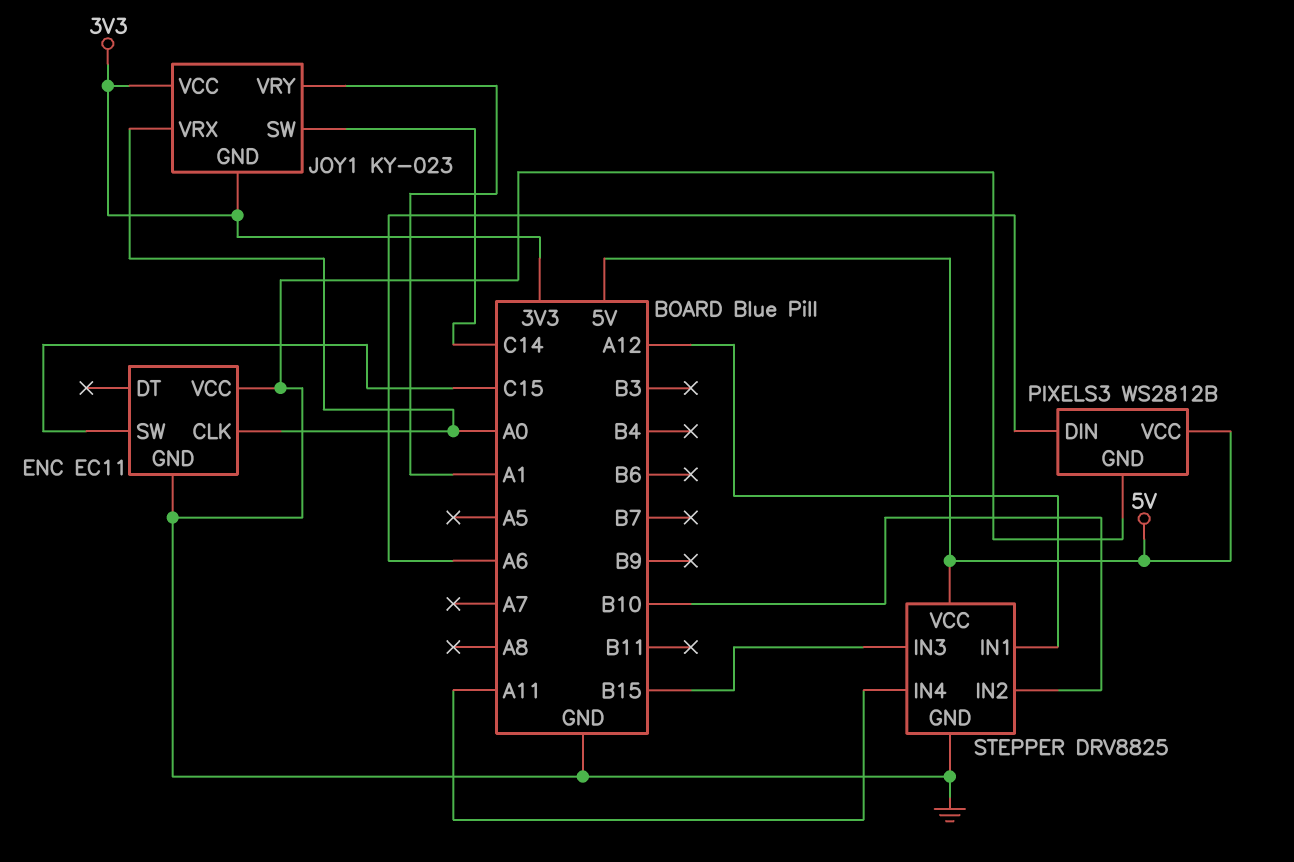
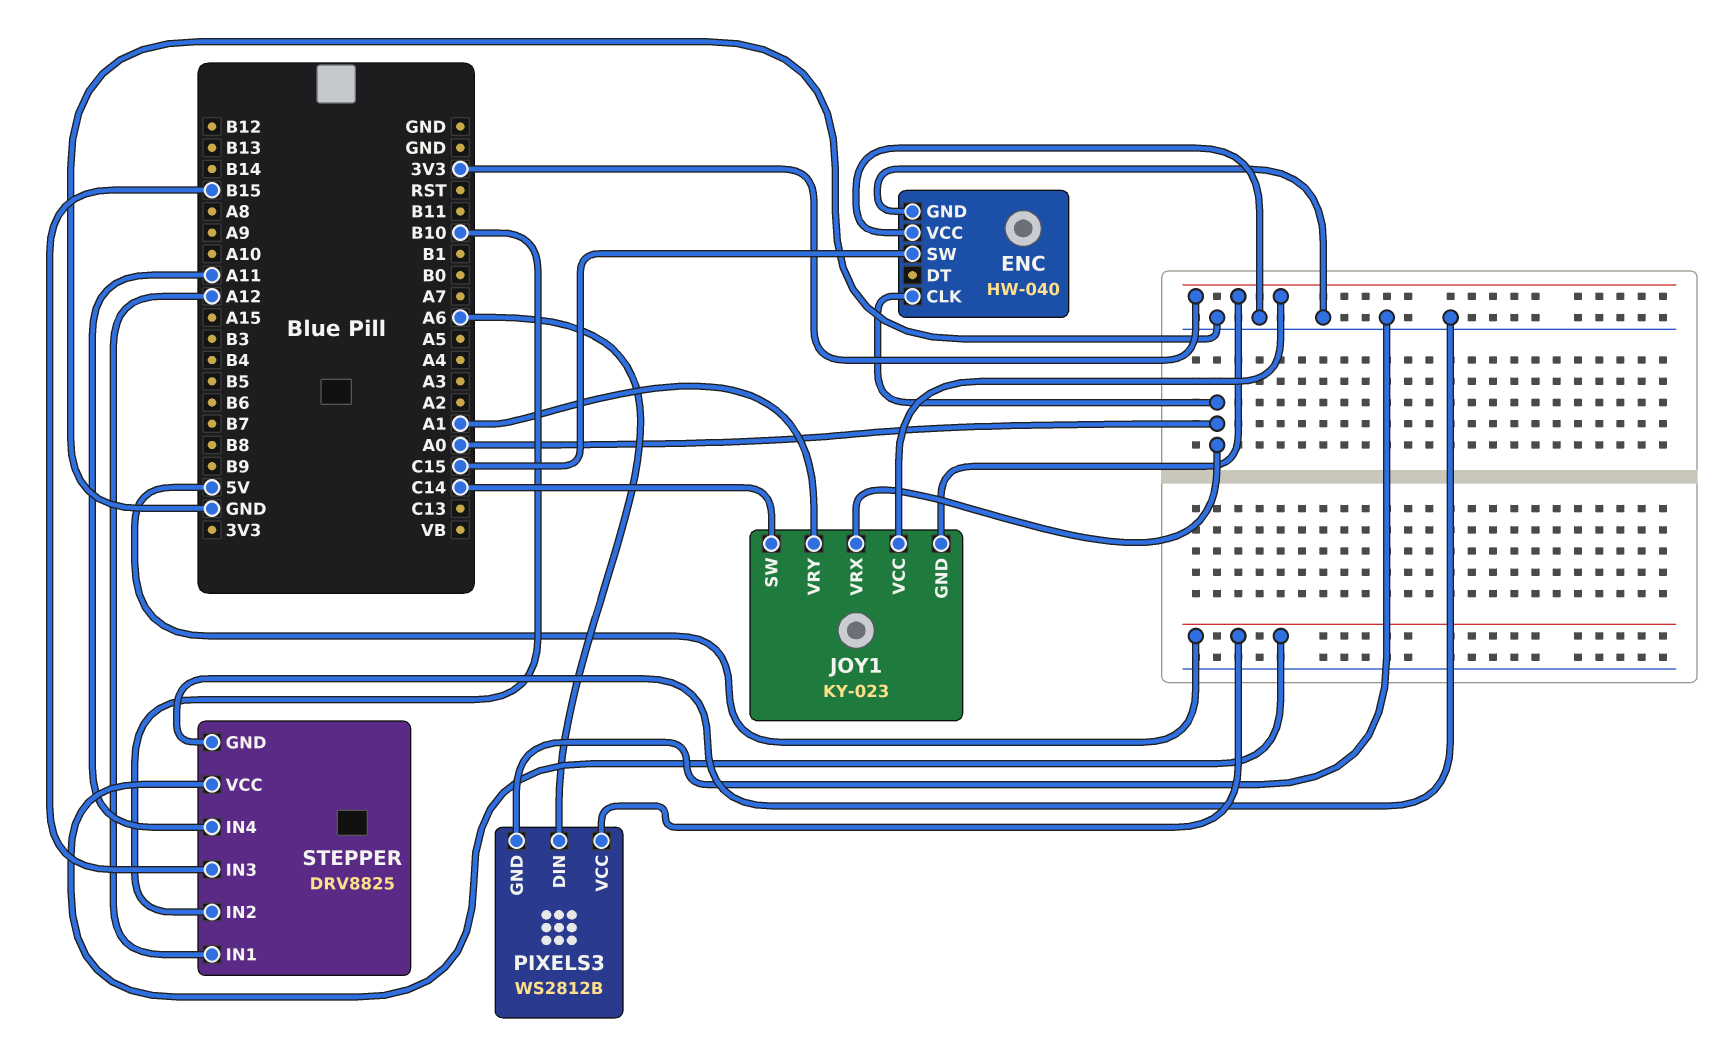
ENC: EC11 -> HW-040

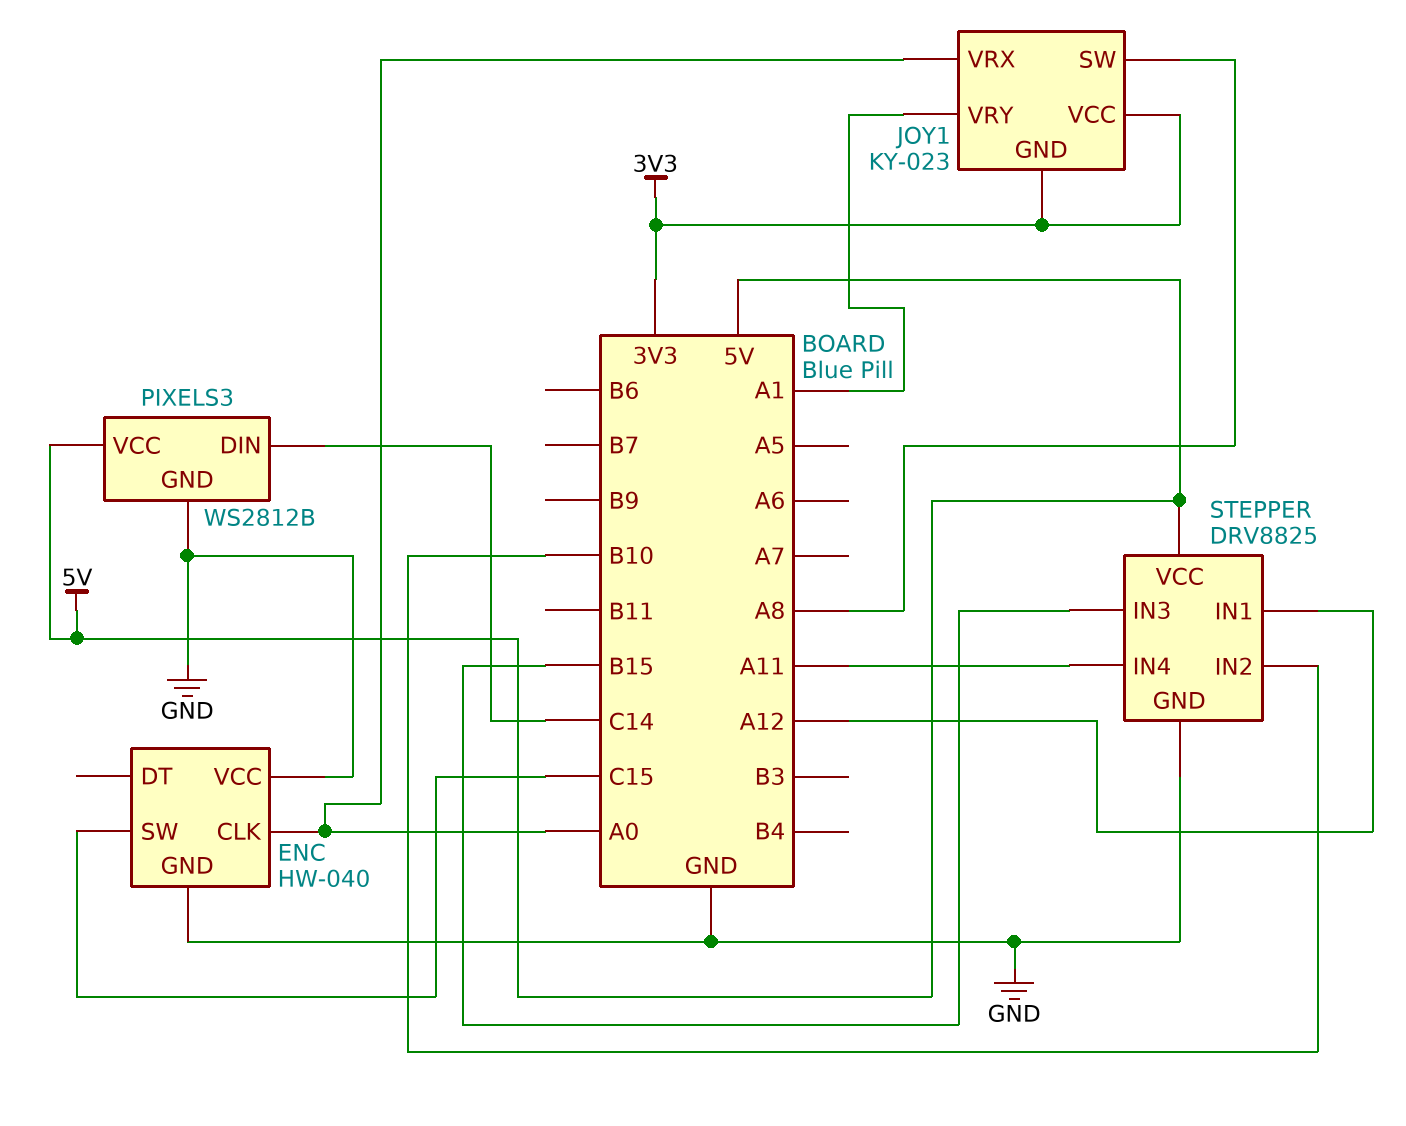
JOY1 pin SW: C14 -> A8
PIXELS3 pin DIN: A6 -> C14

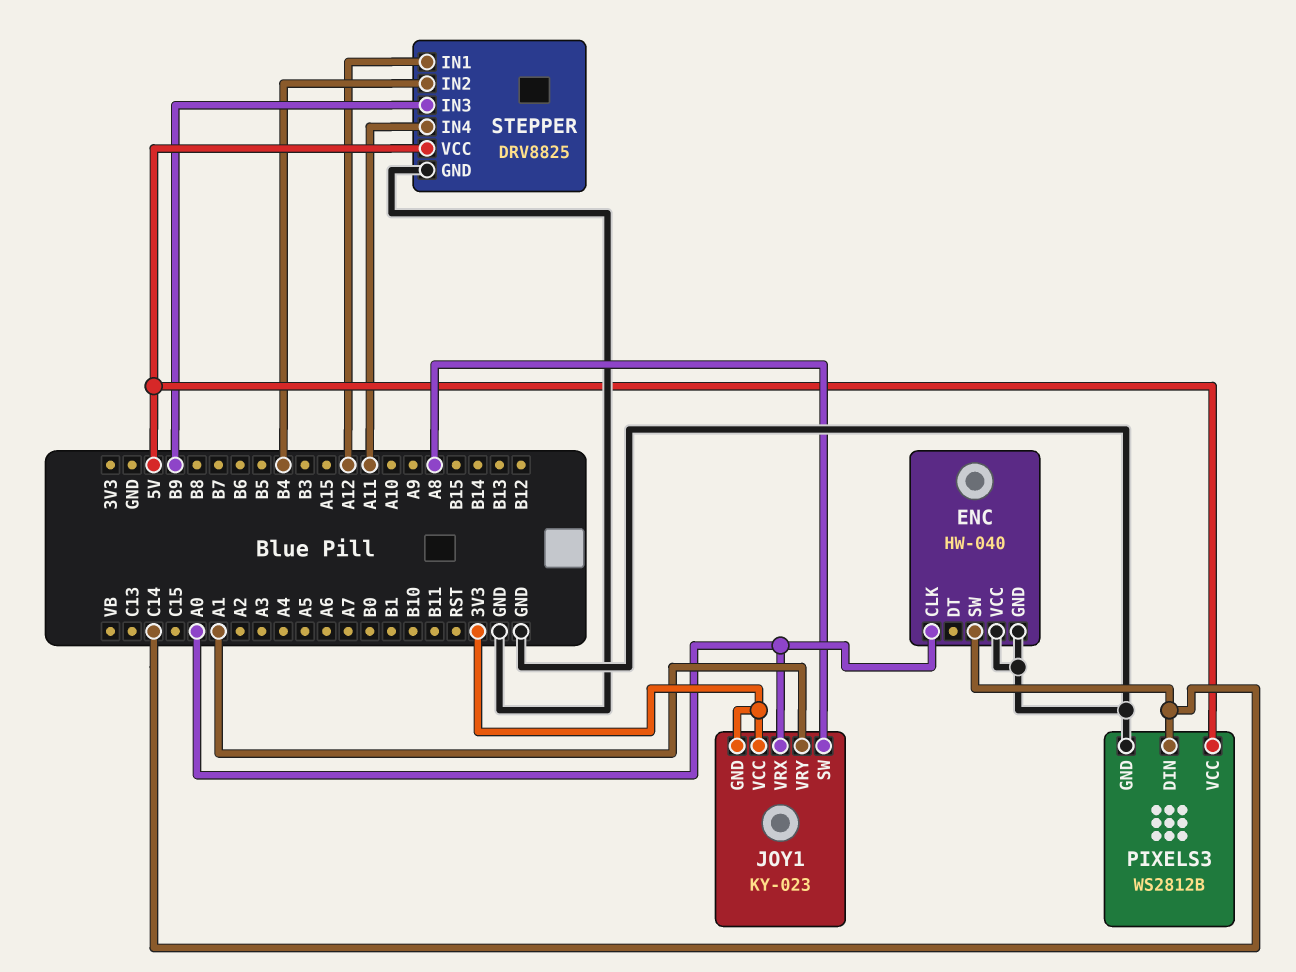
ENC pin SW: C15 -> C14
STEPPER pin IN2: B10 -> B4
STEPPER pin IN3: B15 -> B9

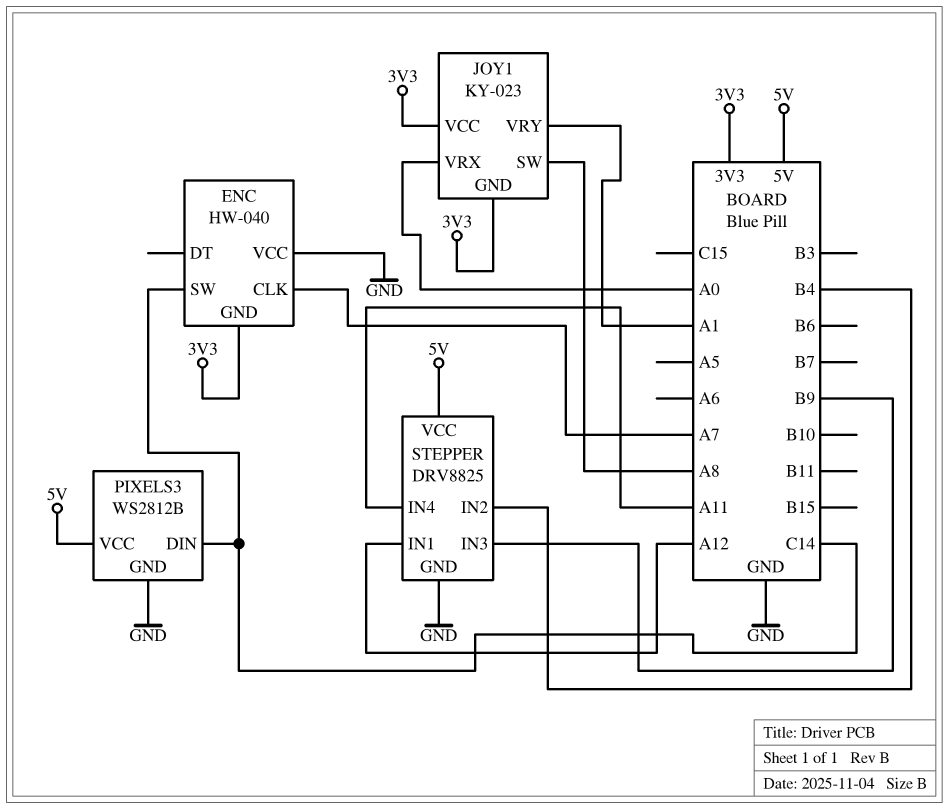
ENC pin CLK: A0 -> A7
ENC pin GND: GND -> 3V3

